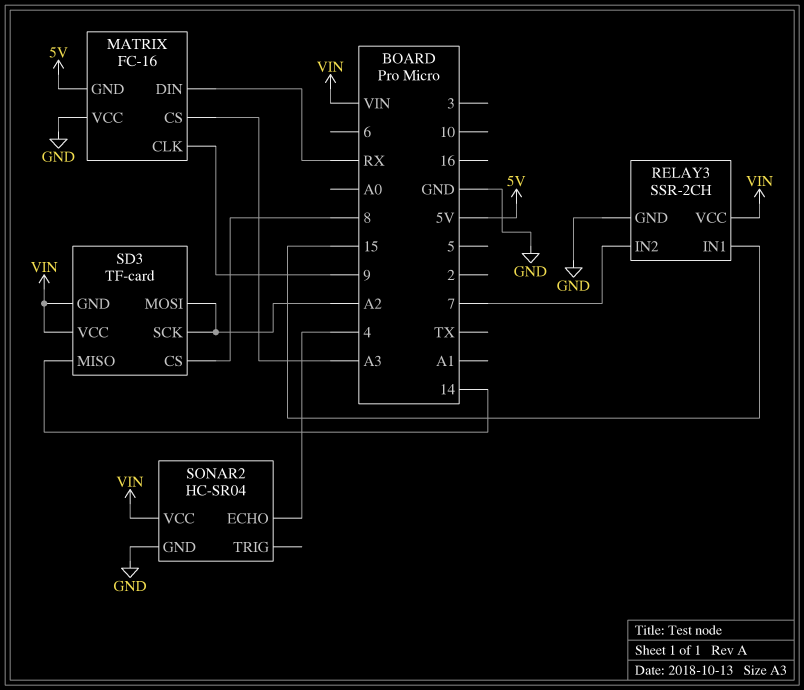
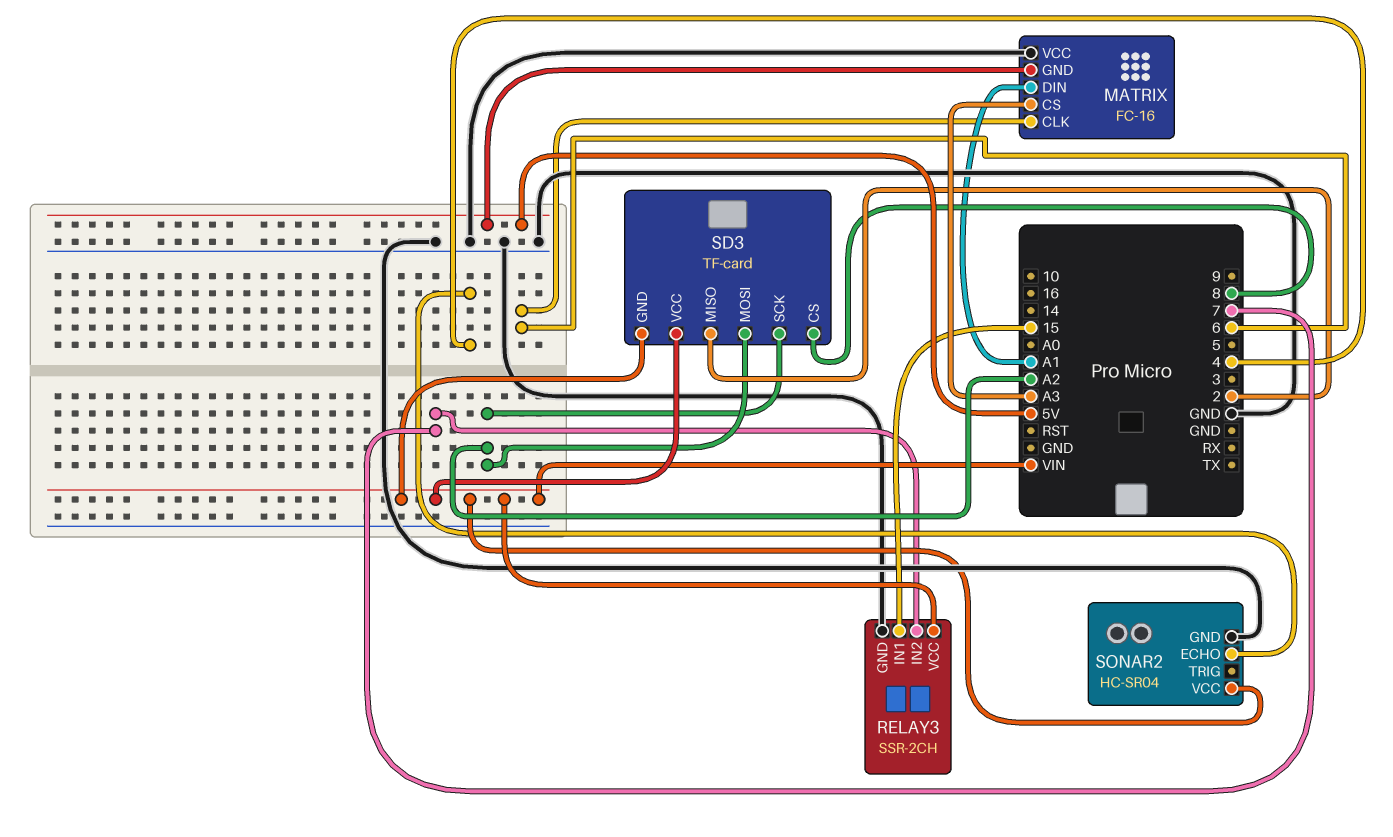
MATRIX pin CLK: 9 -> 6
MATRIX pin DIN: RX -> A1
SD3 pin MISO: 14 -> 2

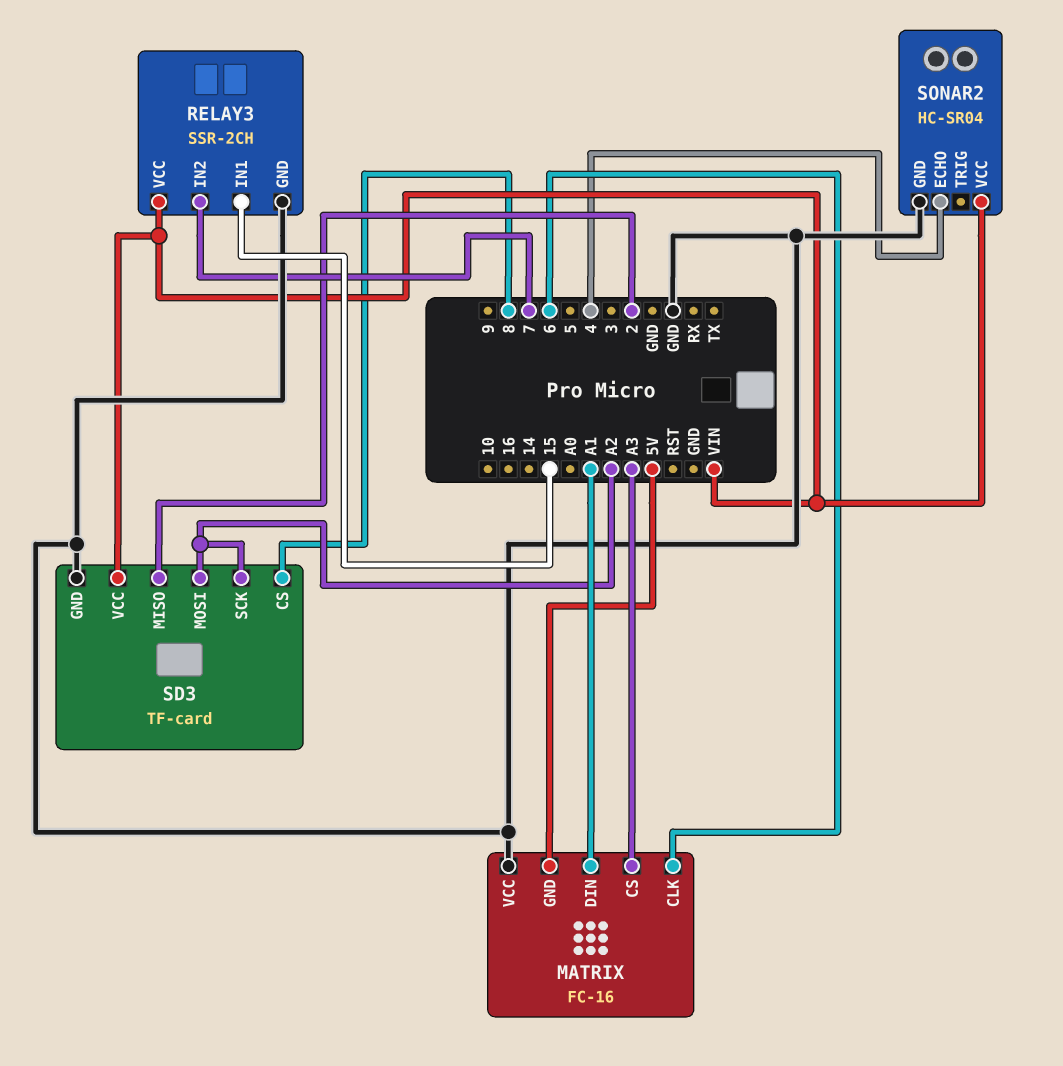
SD3 pin GND: VIN -> GND

